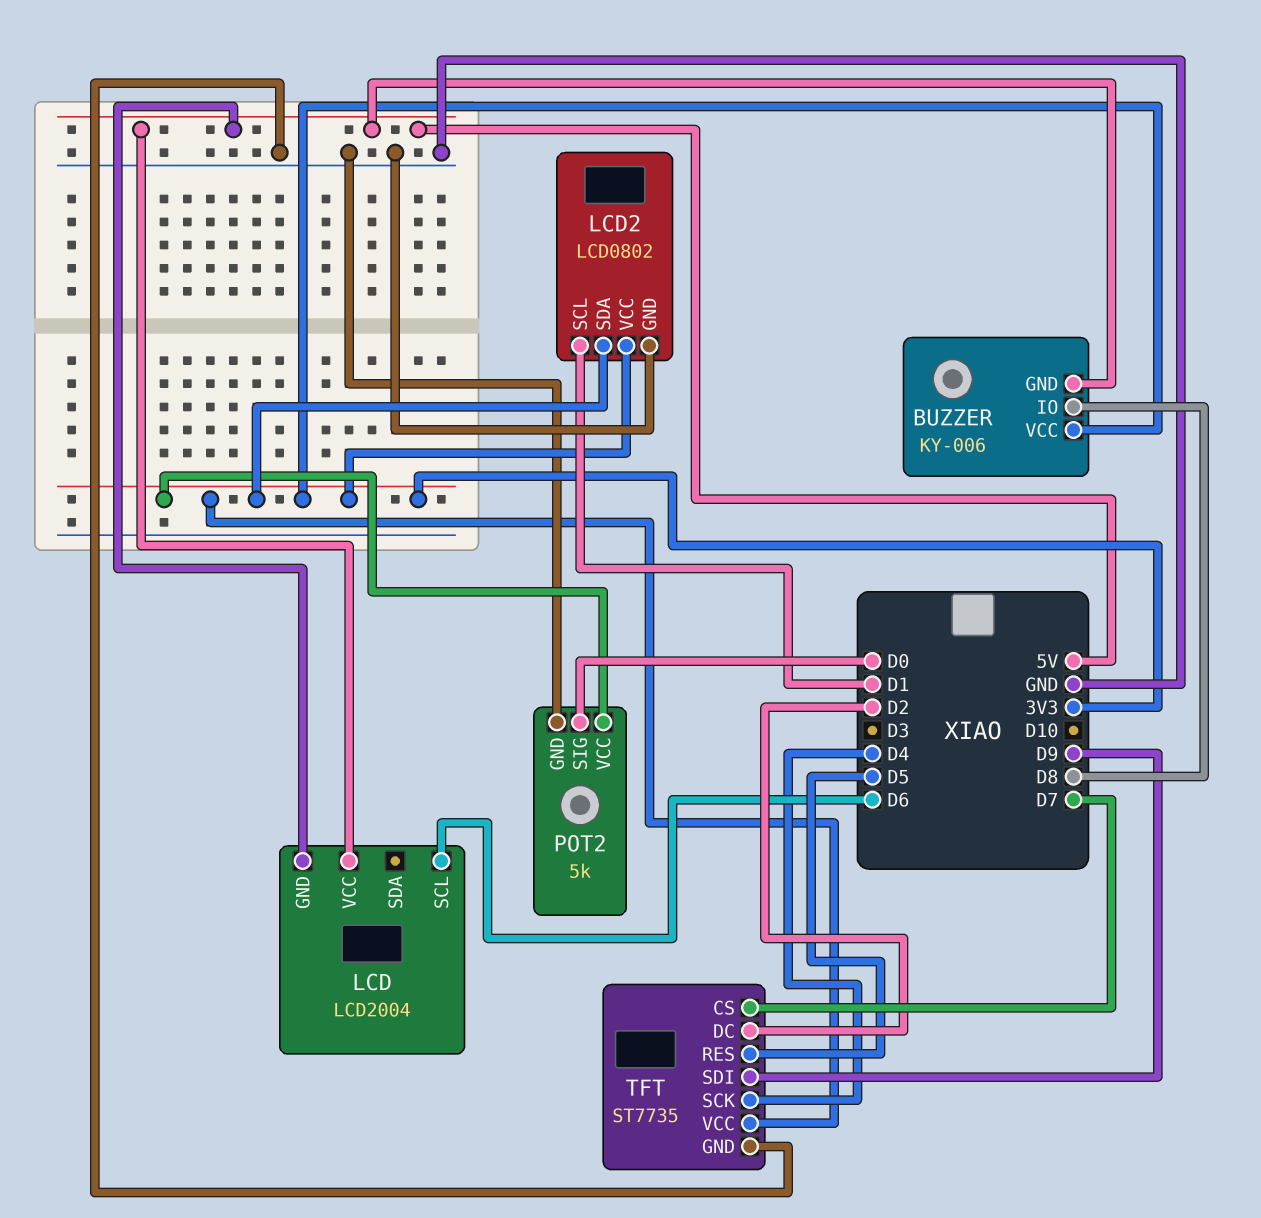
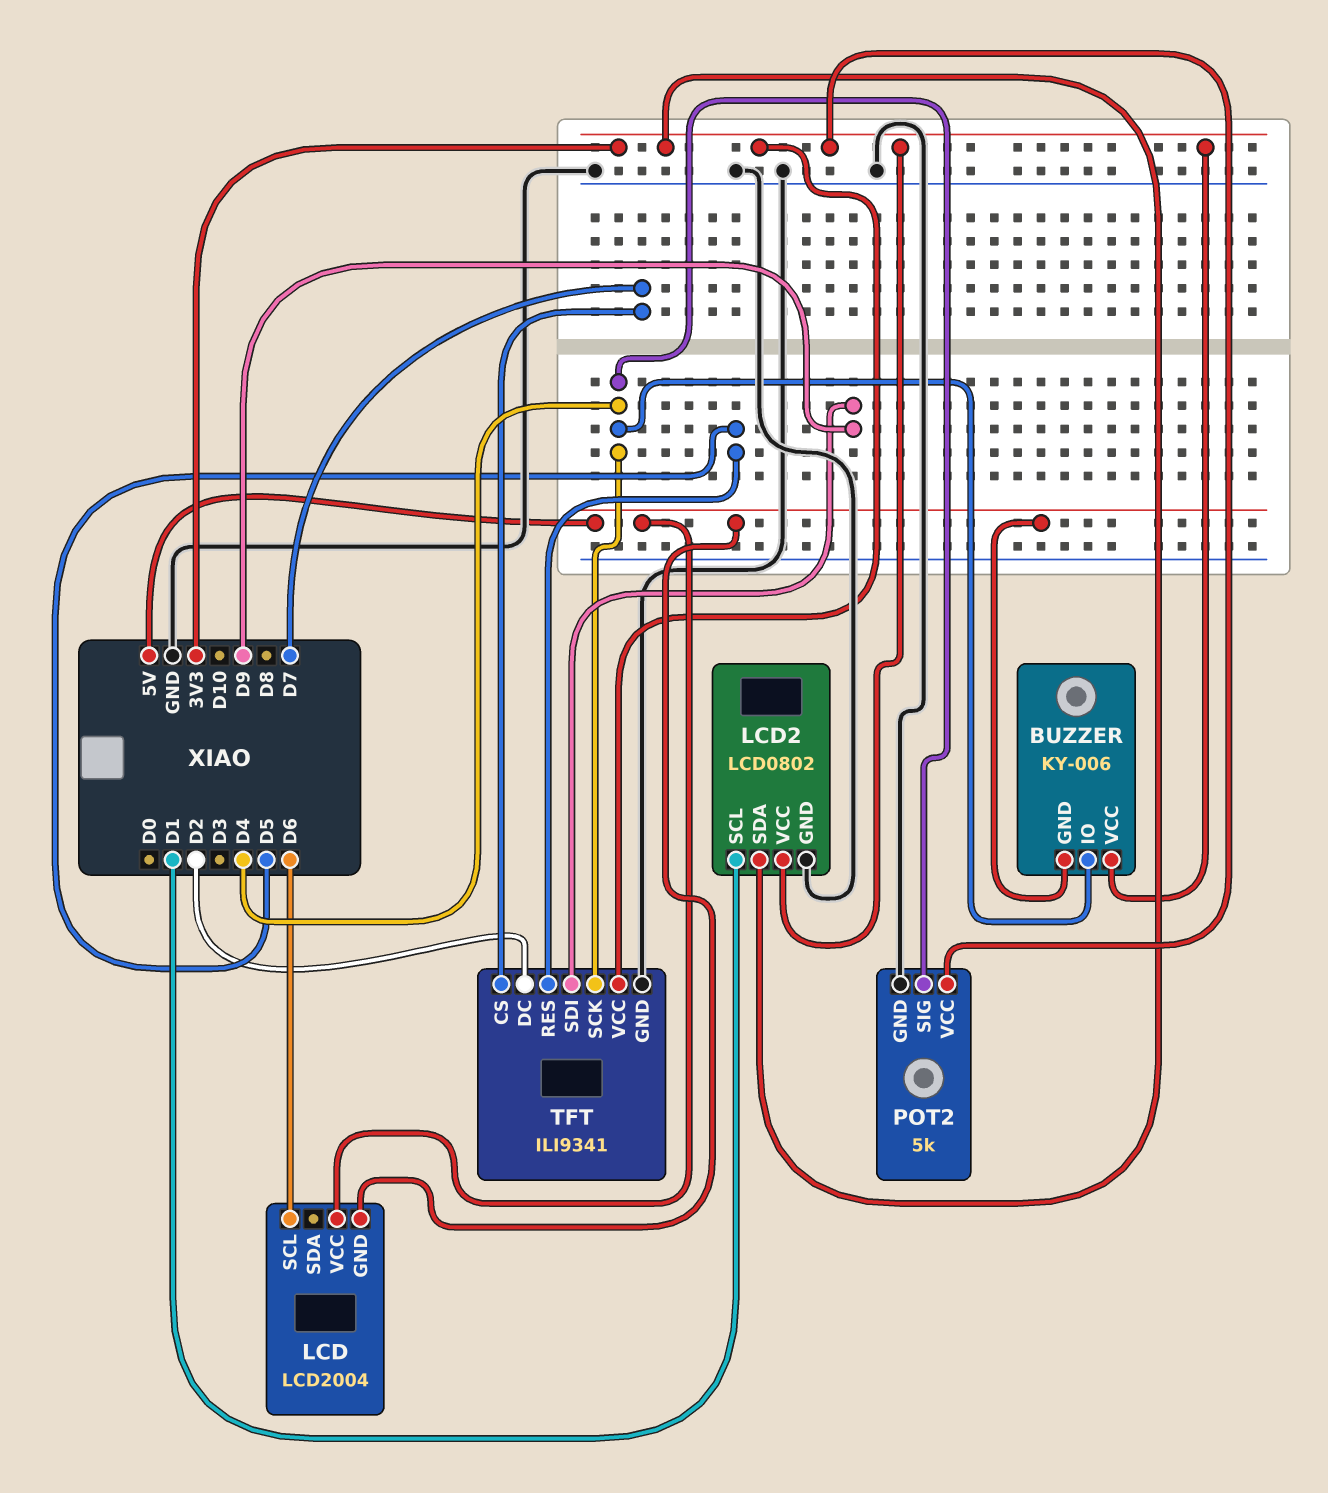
BUZZER pin IO: D8 -> D4
POT2 pin SIG: D0 -> D4
TFT: ST7735 -> ILI9341

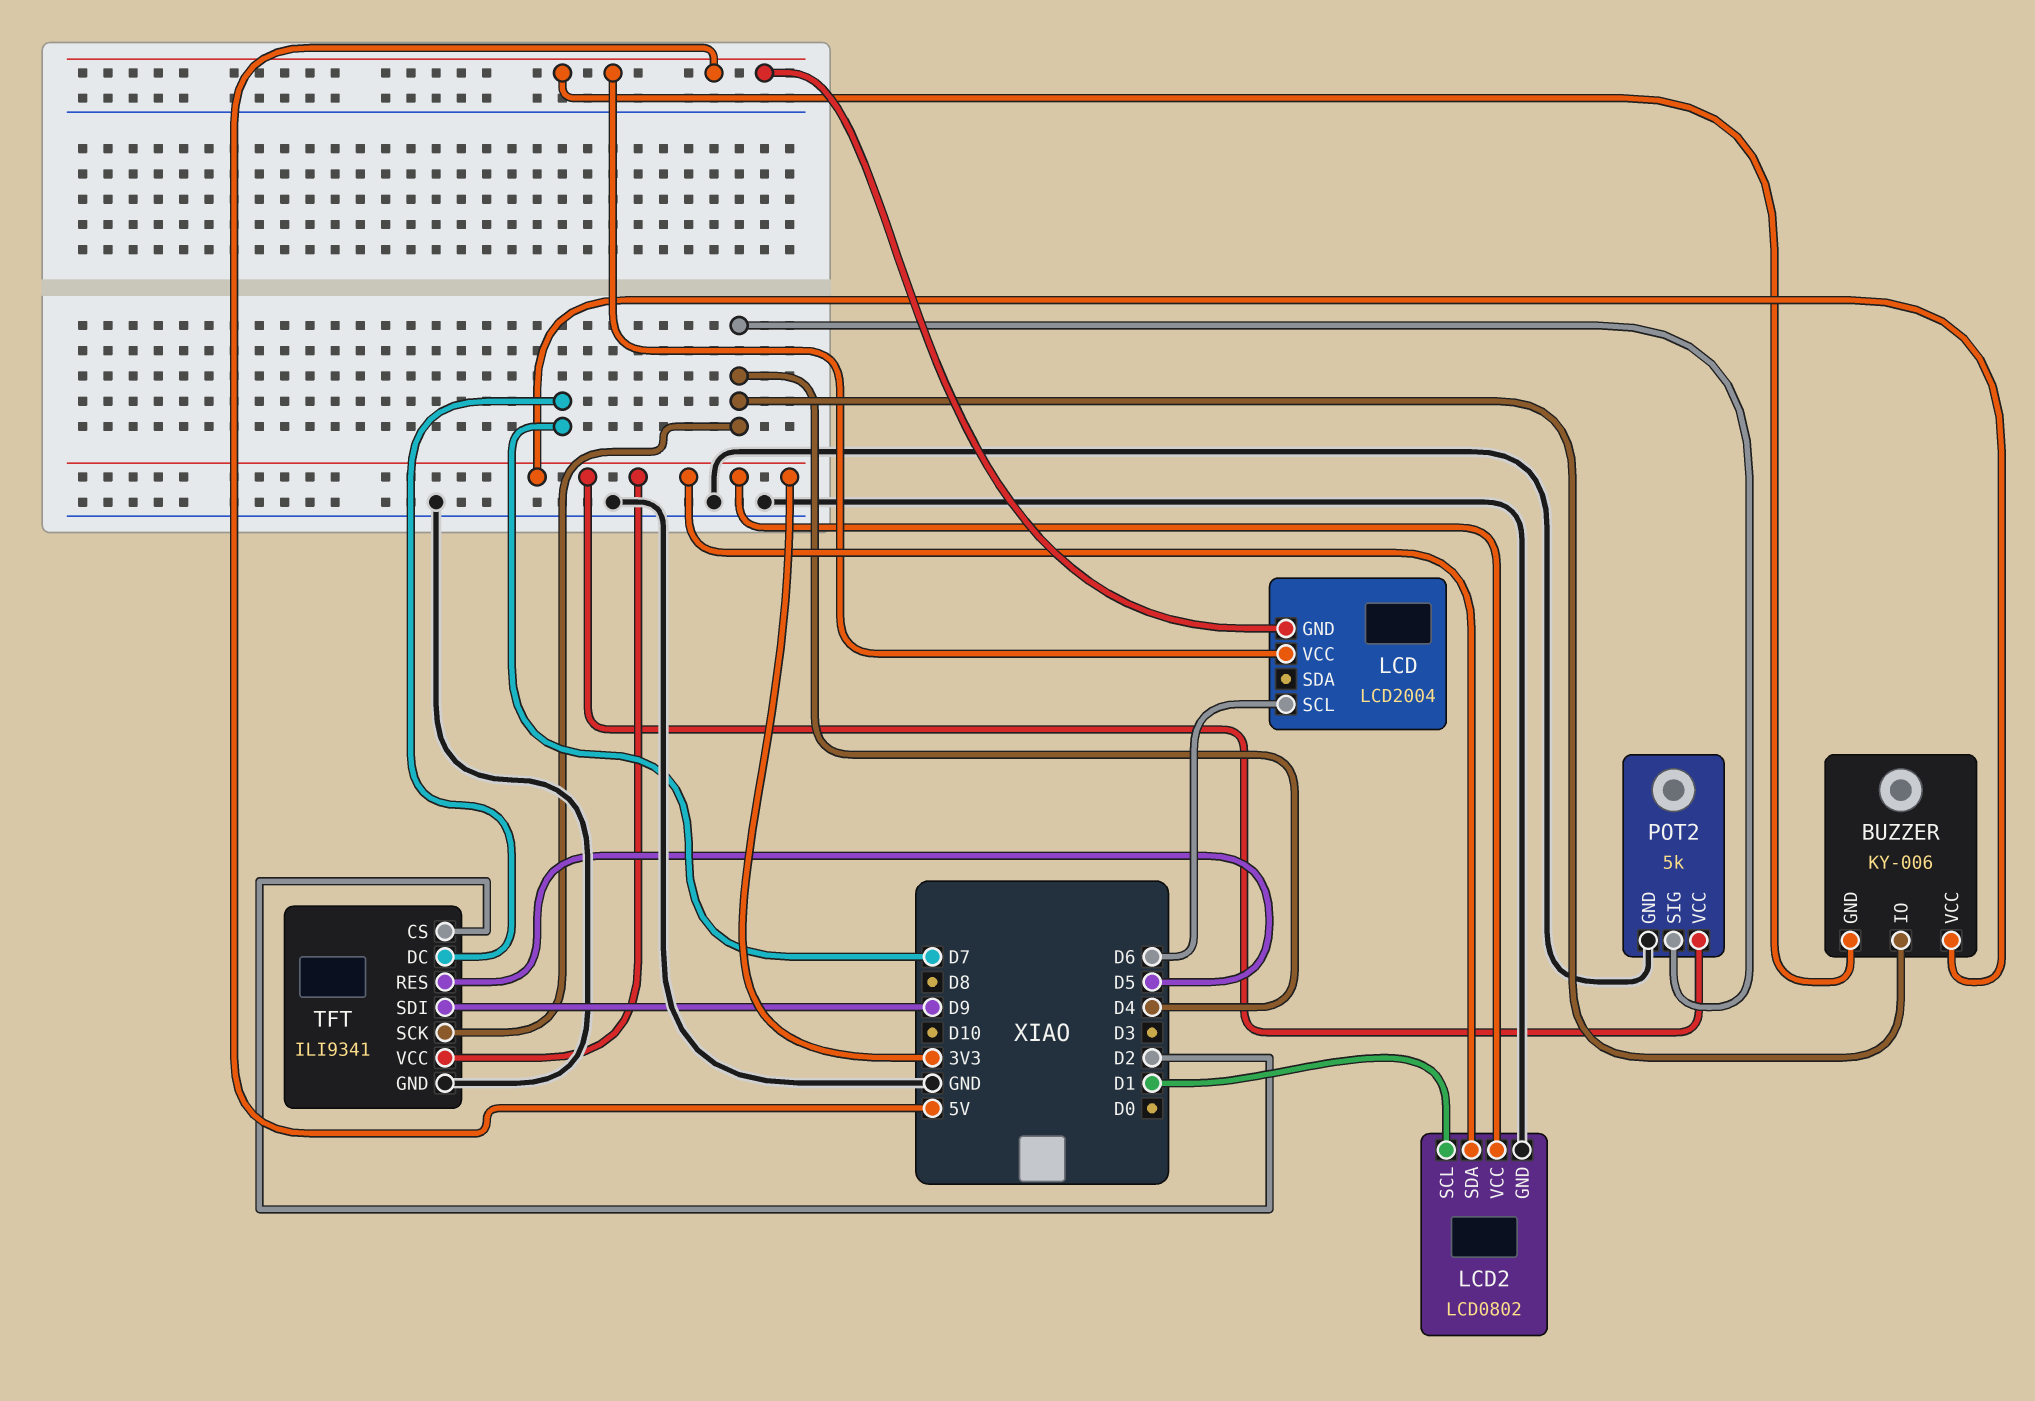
TFT pin CS: D7 -> D2
TFT pin DC: D2 -> D7

